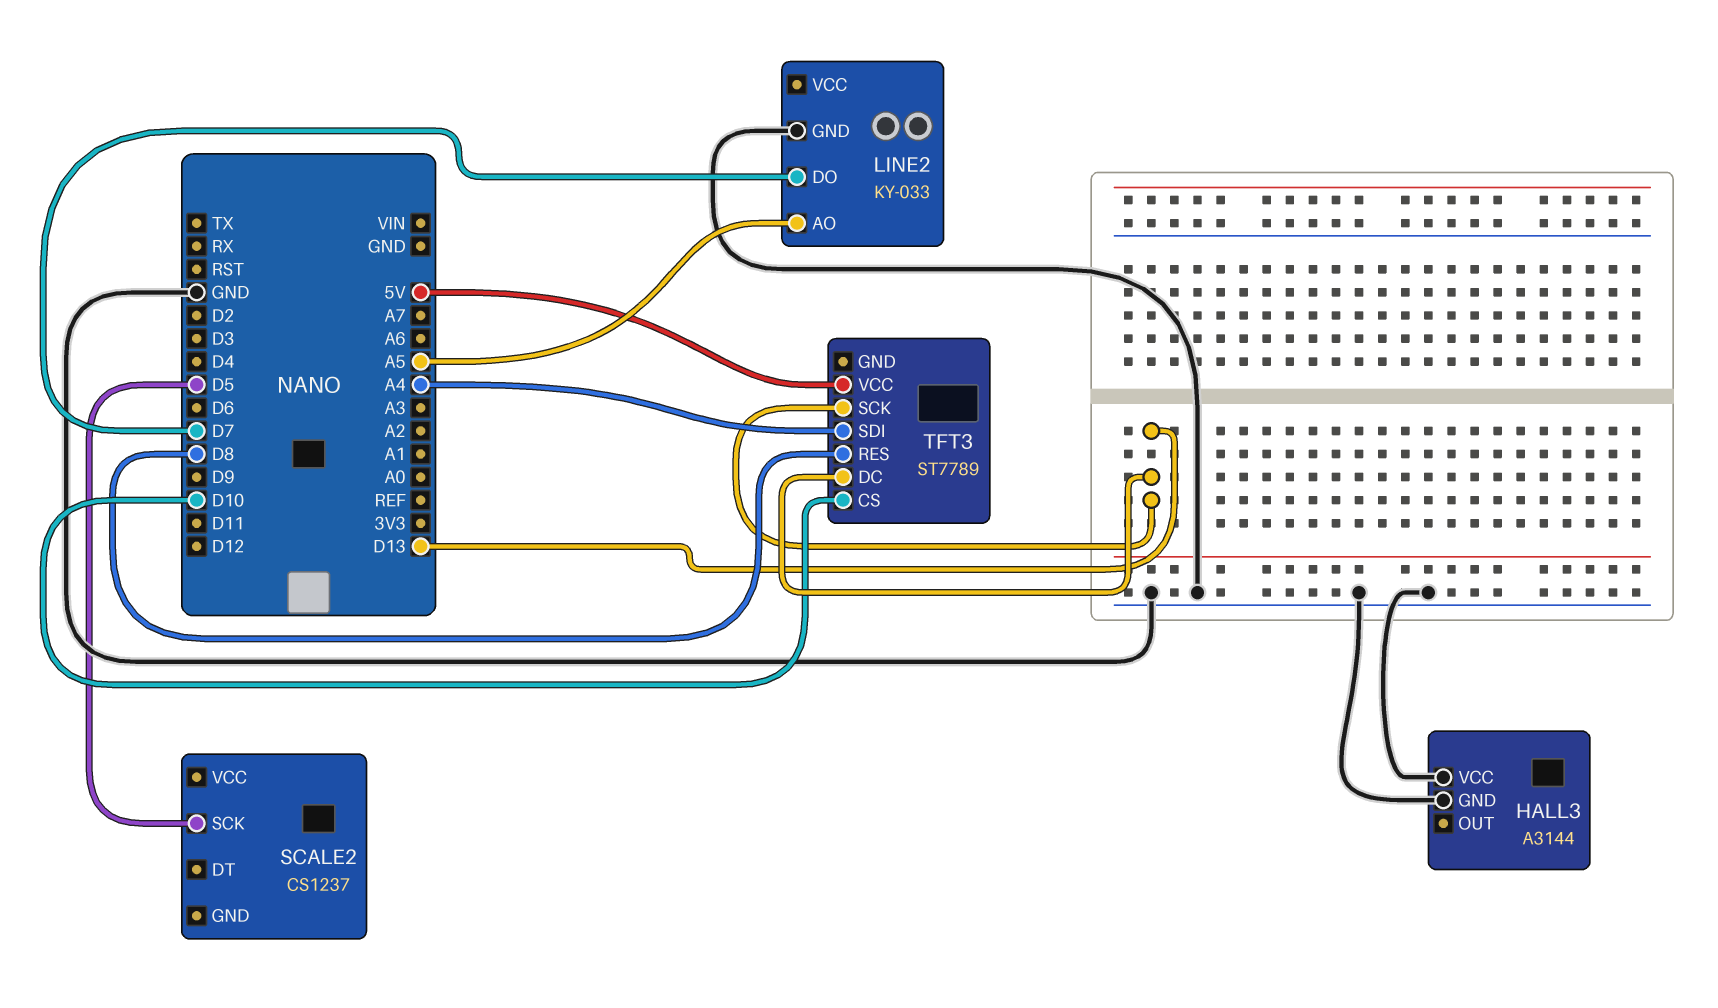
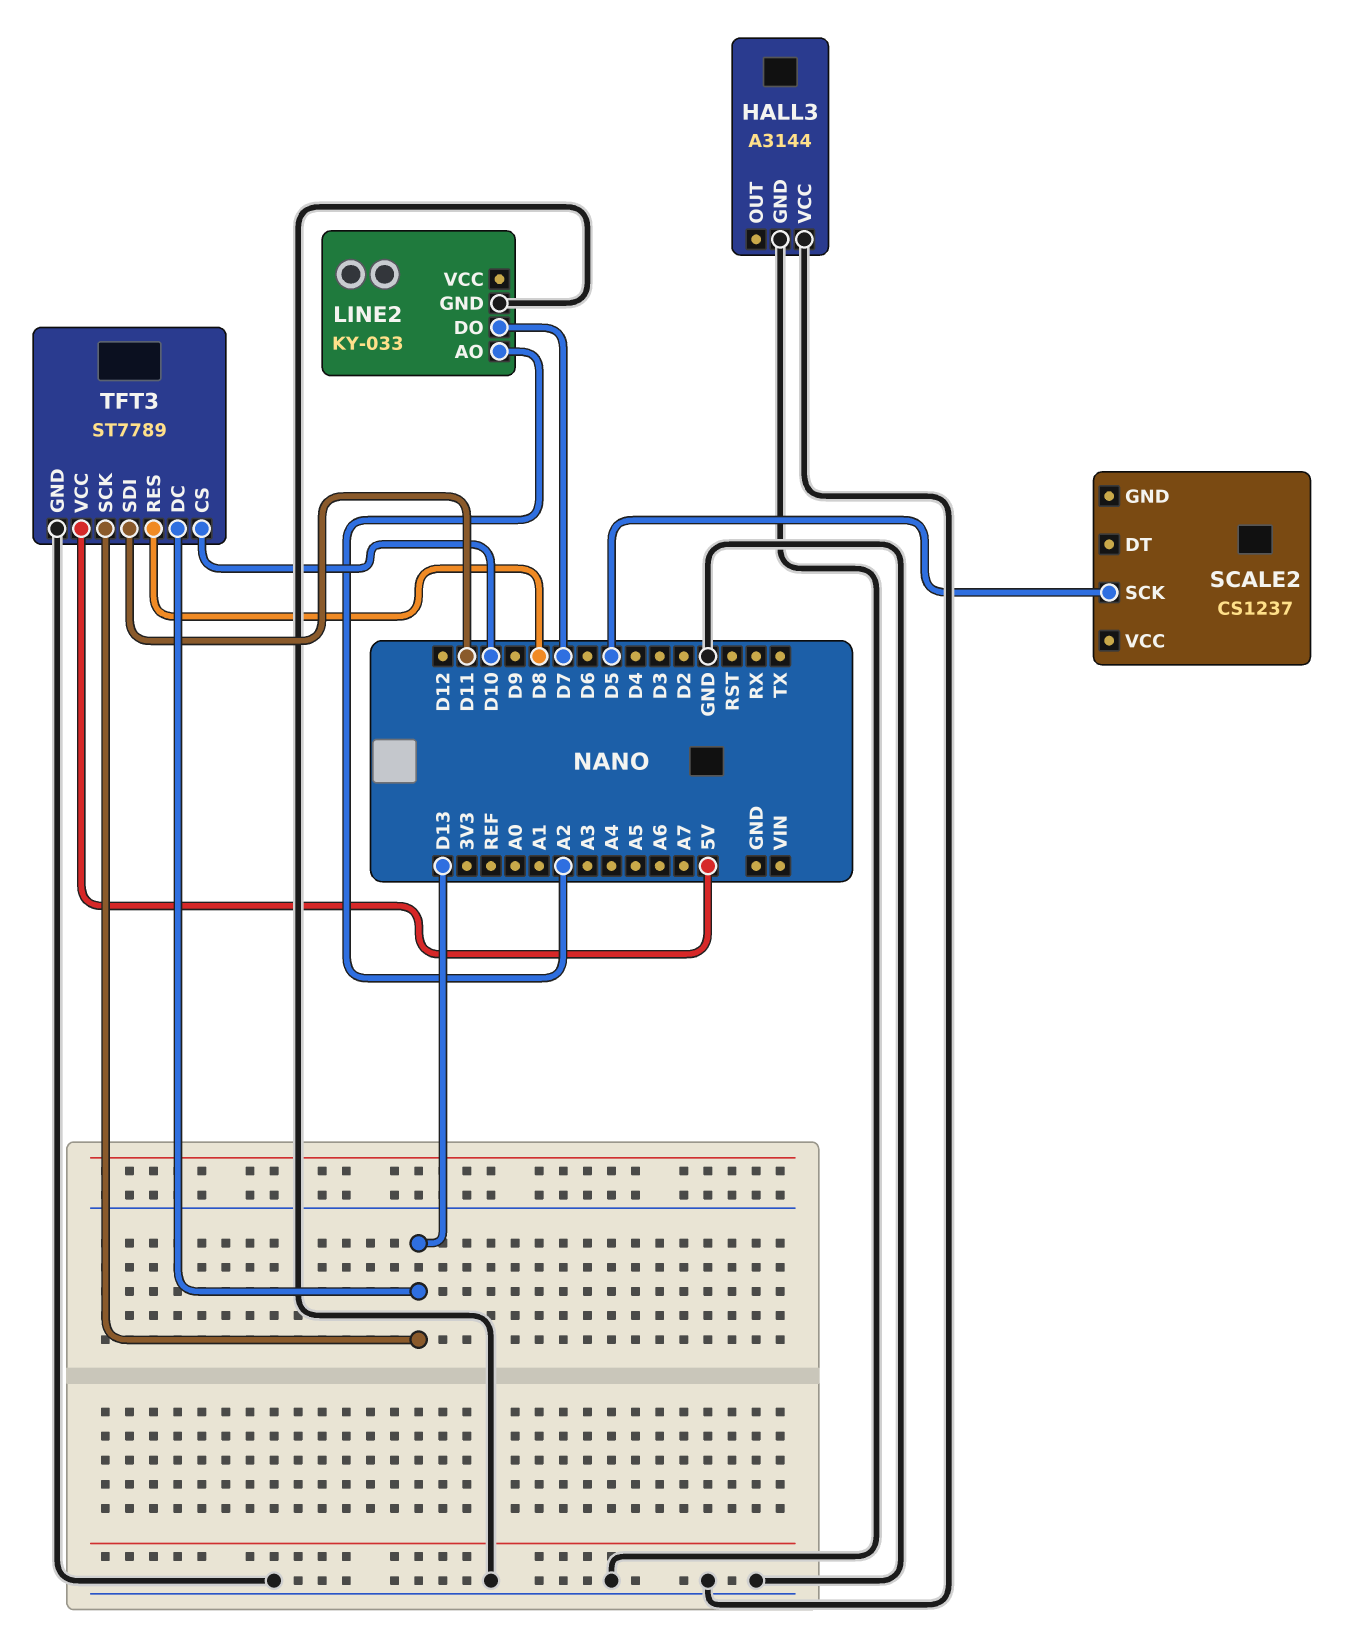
LINE2 pin AO: A5 -> A2
TFT3 pin GND: none -> GND
TFT3 pin SDI: A4 -> D11

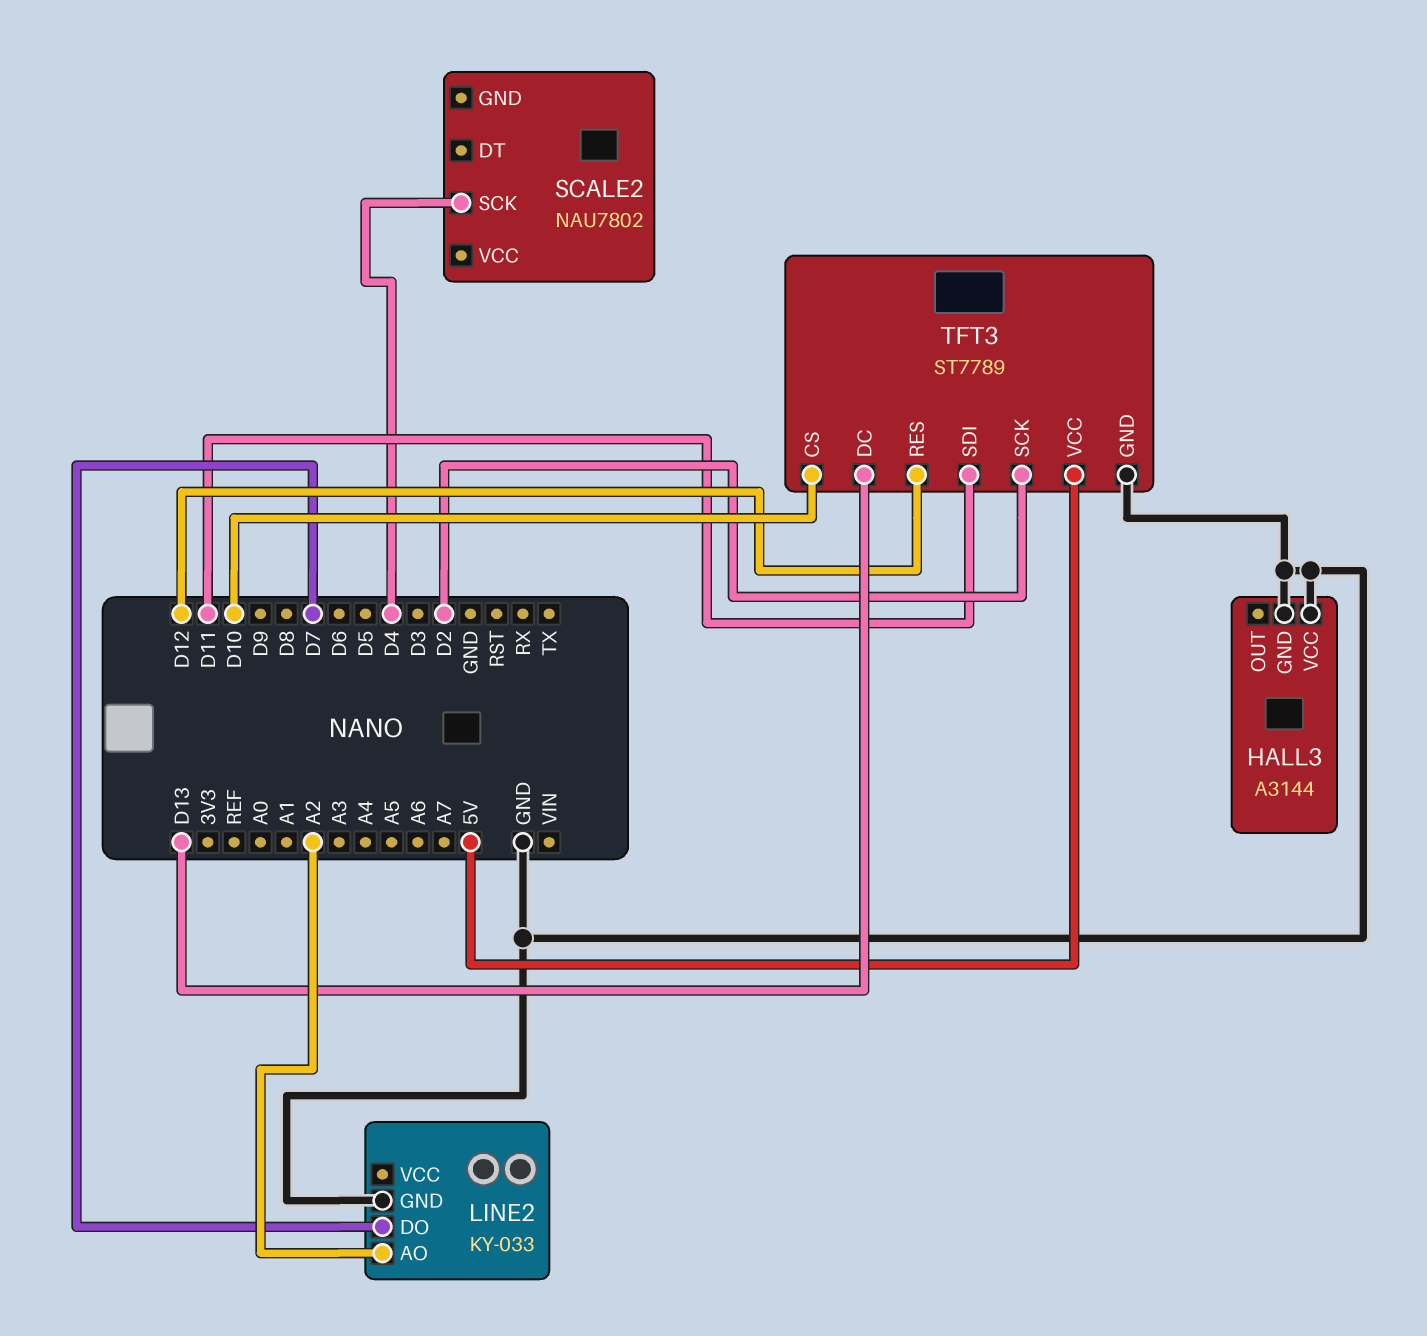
SCALE2: CS1237 -> NAU7802
SCALE2 pin SCK: D5 -> D4
TFT3 pin RES: D8 -> D12
TFT3 pin SCK: D13 -> D2

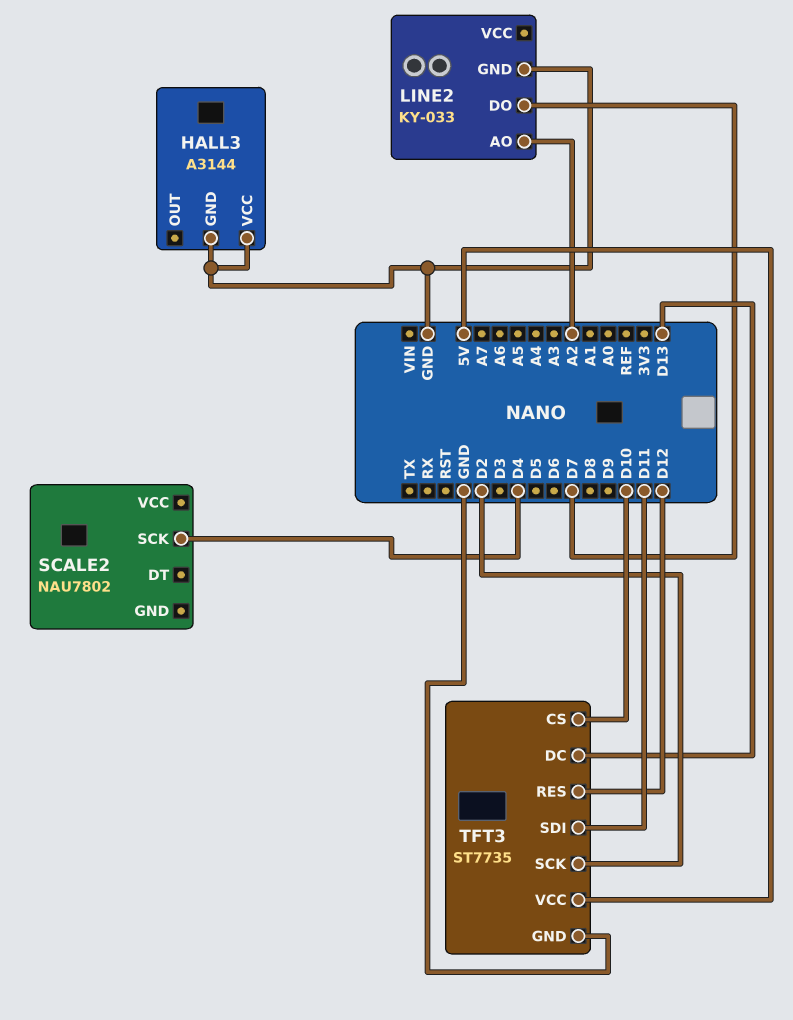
TFT3: ST7789 -> ST7735

